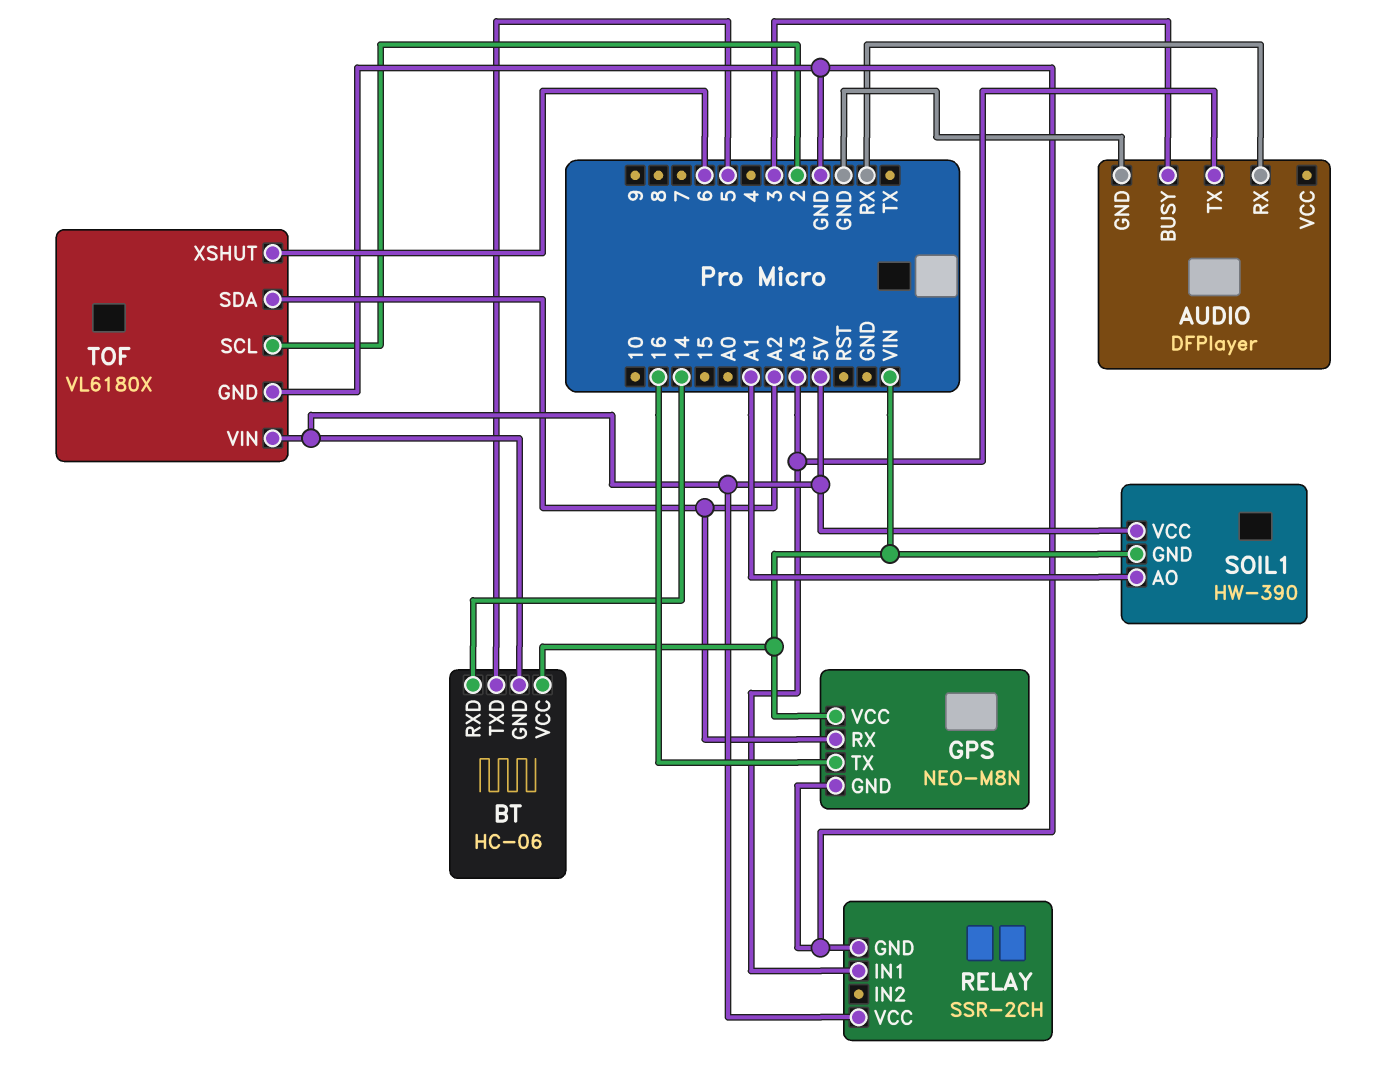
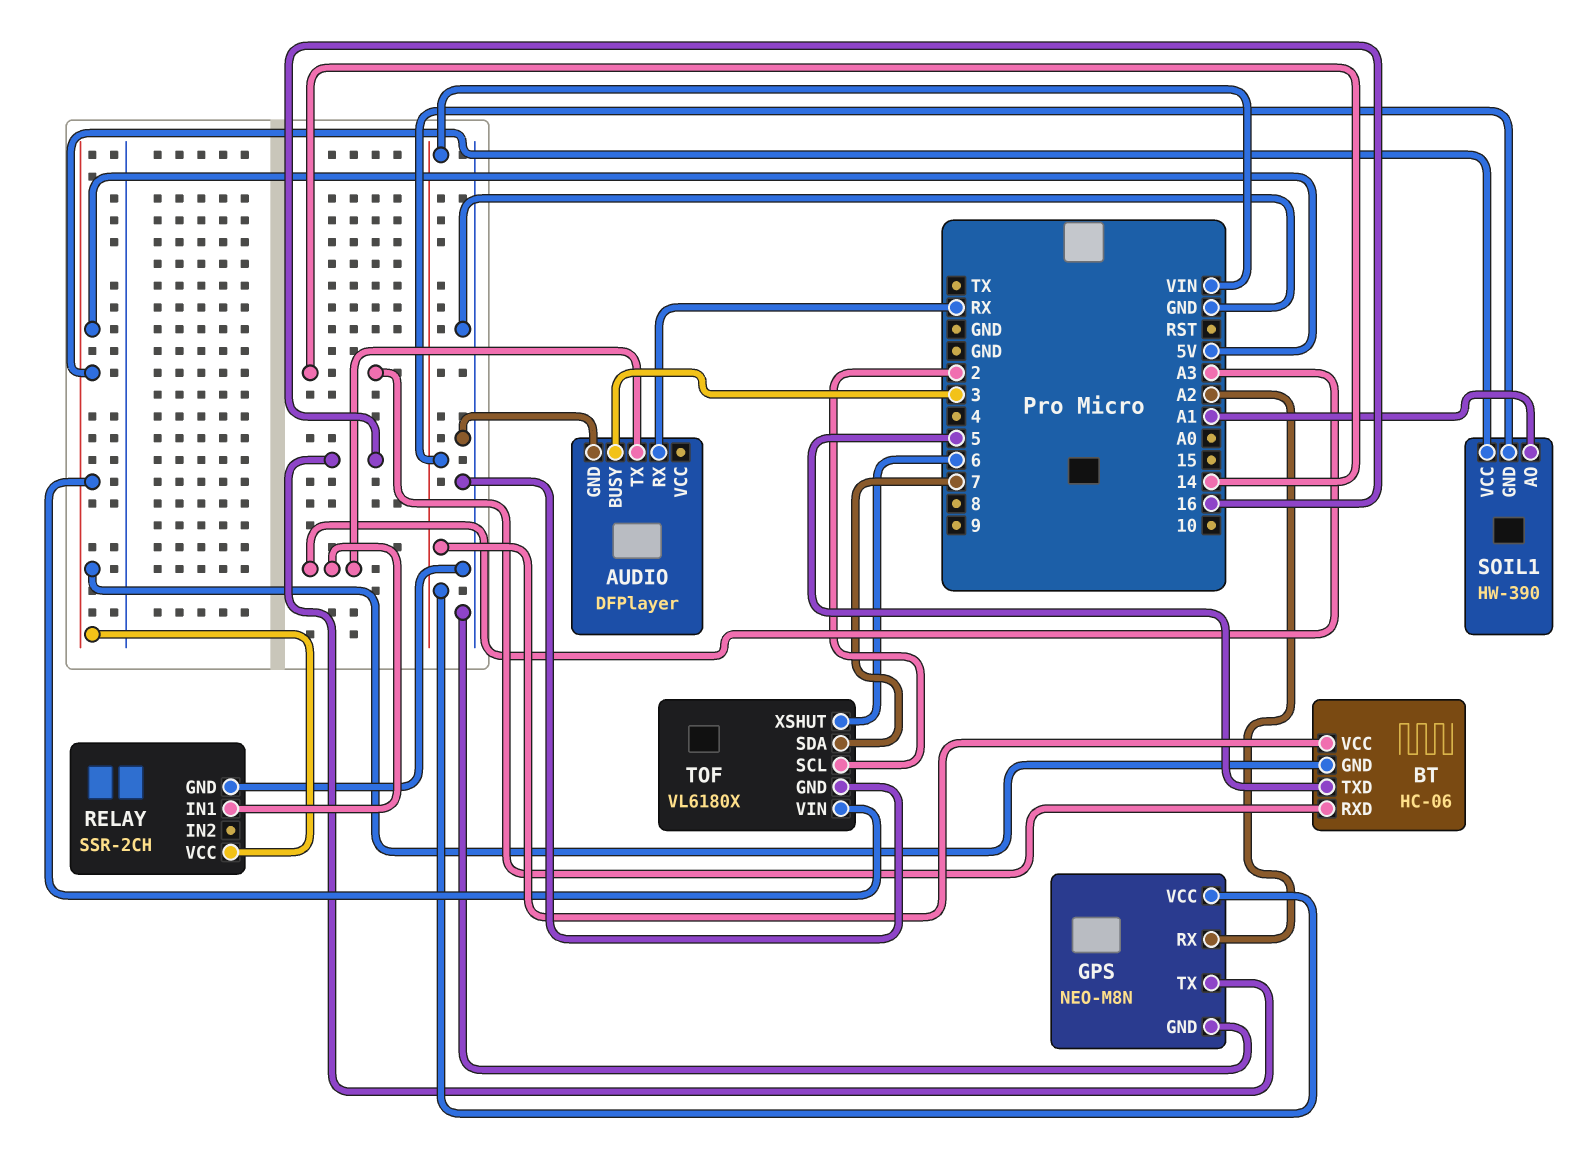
TOF pin SDA: A2 -> 7

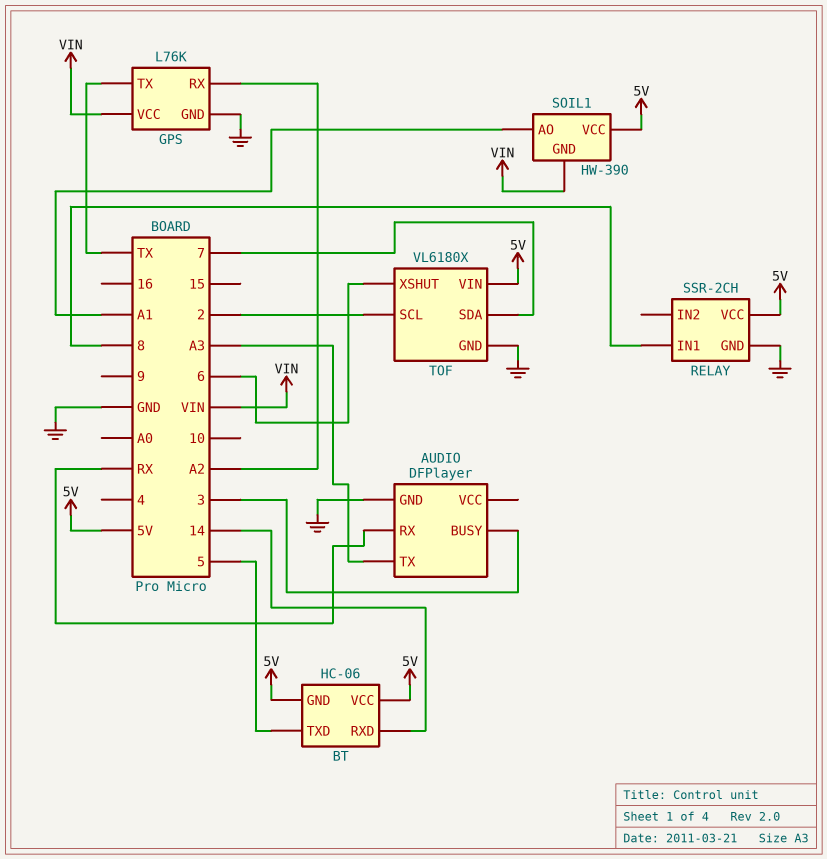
BT pin VCC: VIN -> 5V
GPS: NEO-M8N -> L76K
GPS pin TX: 16 -> TX
RELAY pin IN1: A3 -> 8

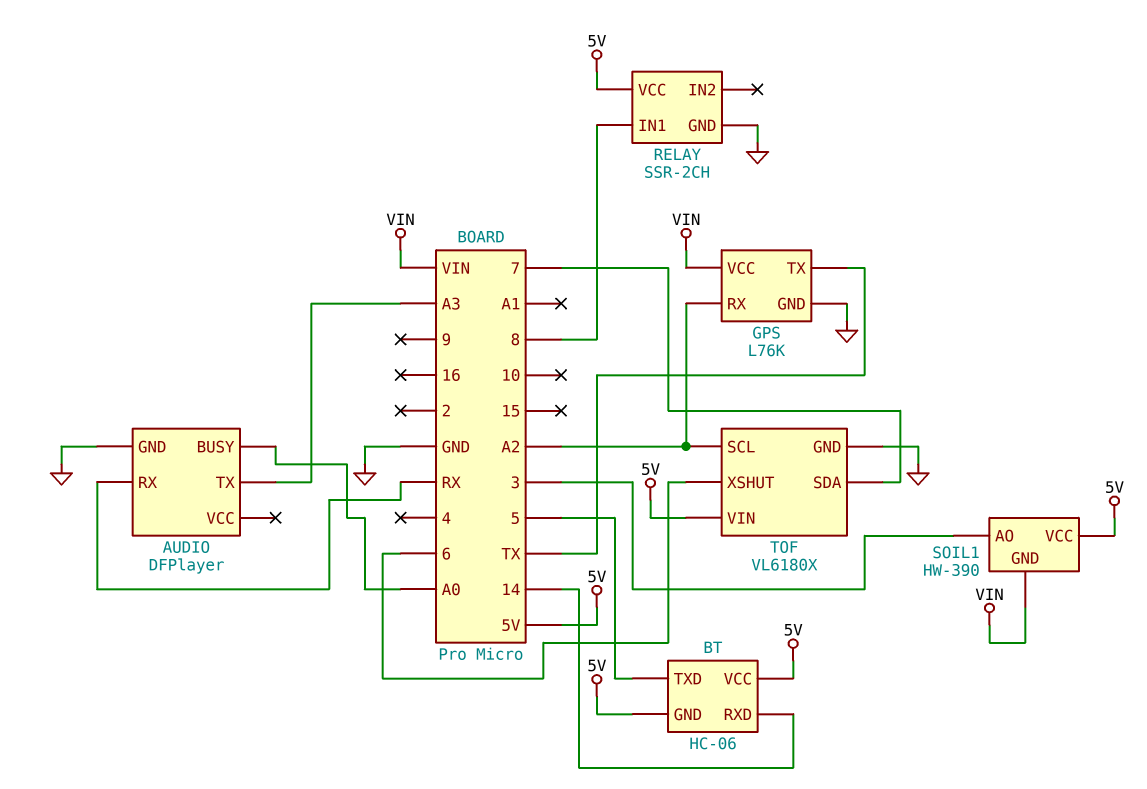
AUDIO pin BUSY: 3 -> A0
SOIL1 pin AO: A1 -> 3
TOF pin SCL: 2 -> A2

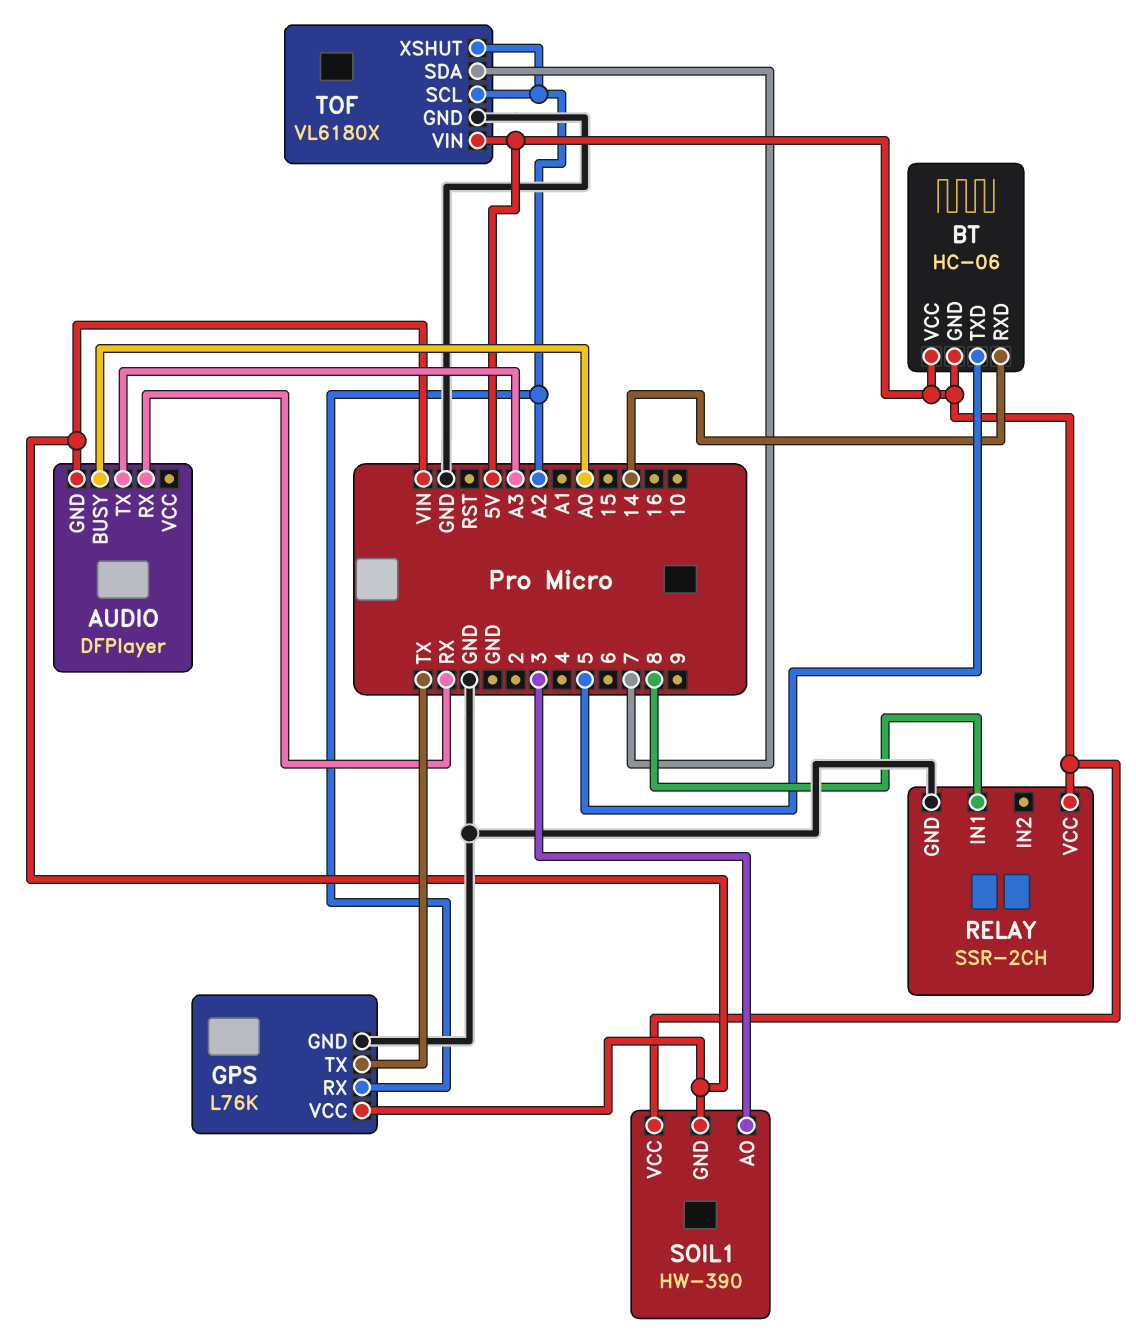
AUDIO pin GND: GND -> VIN
TOF pin XSHUT: 6 -> A2

